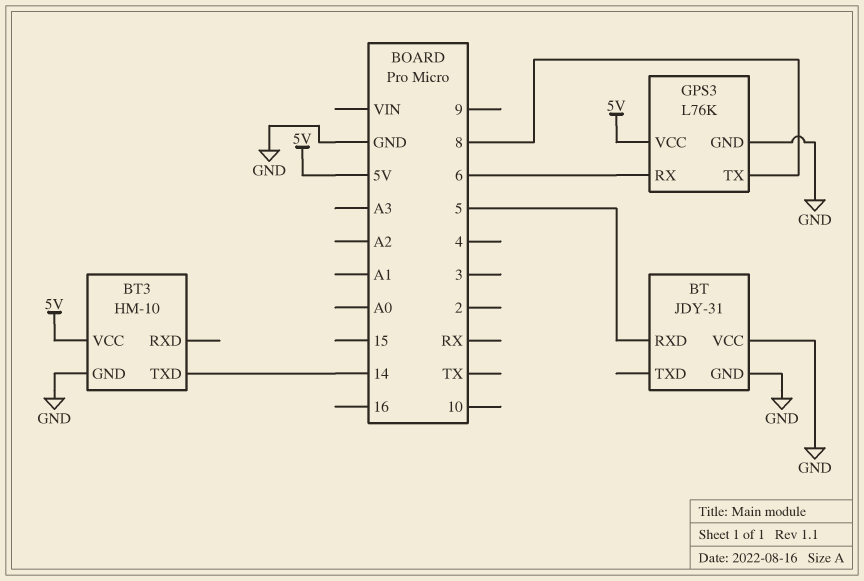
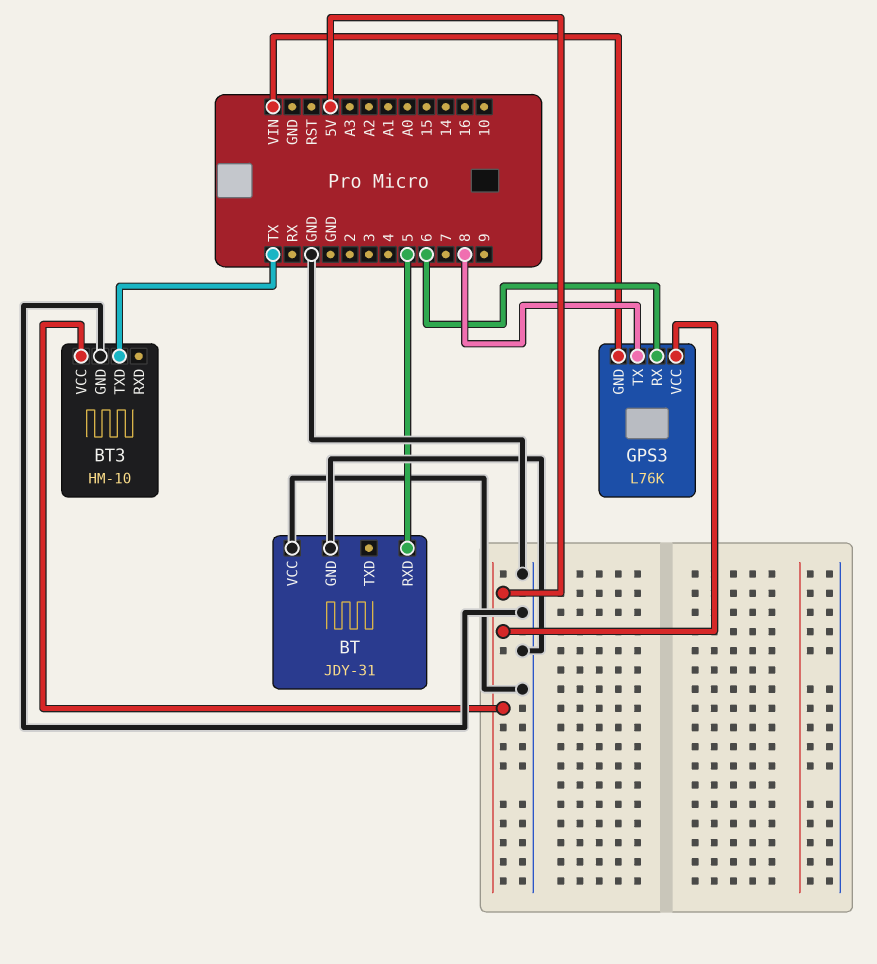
BT3 pin TXD: 14 -> TX
GPS3 pin GND: GND -> VIN

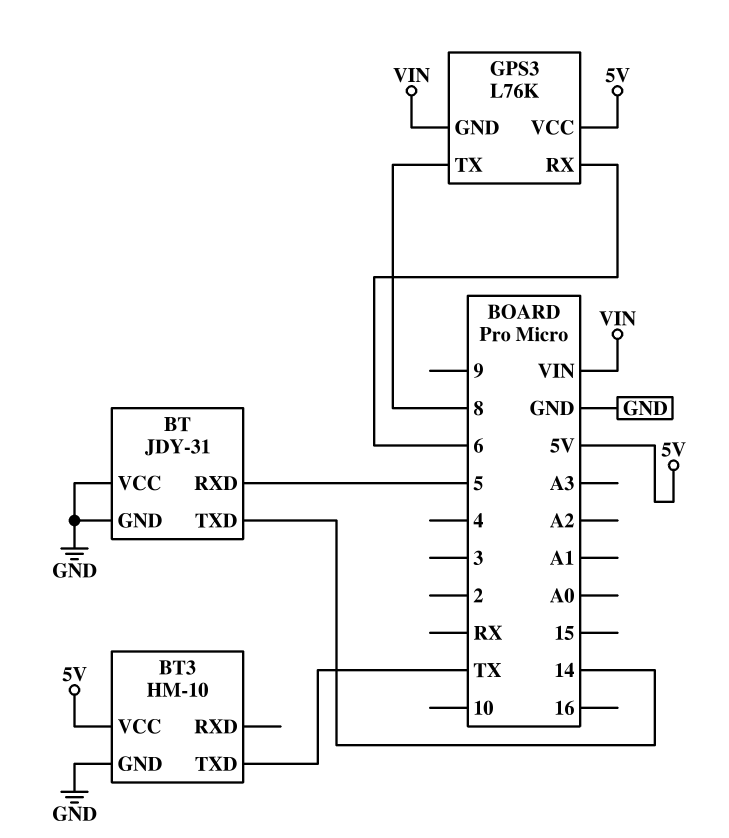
BT pin TXD: none -> 14

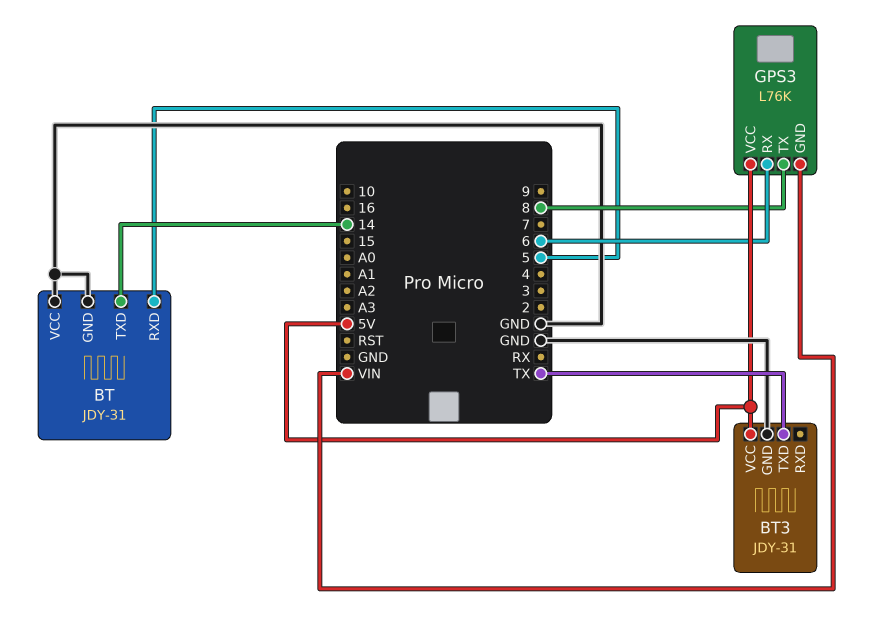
BT3: HM-10 -> JDY-31

